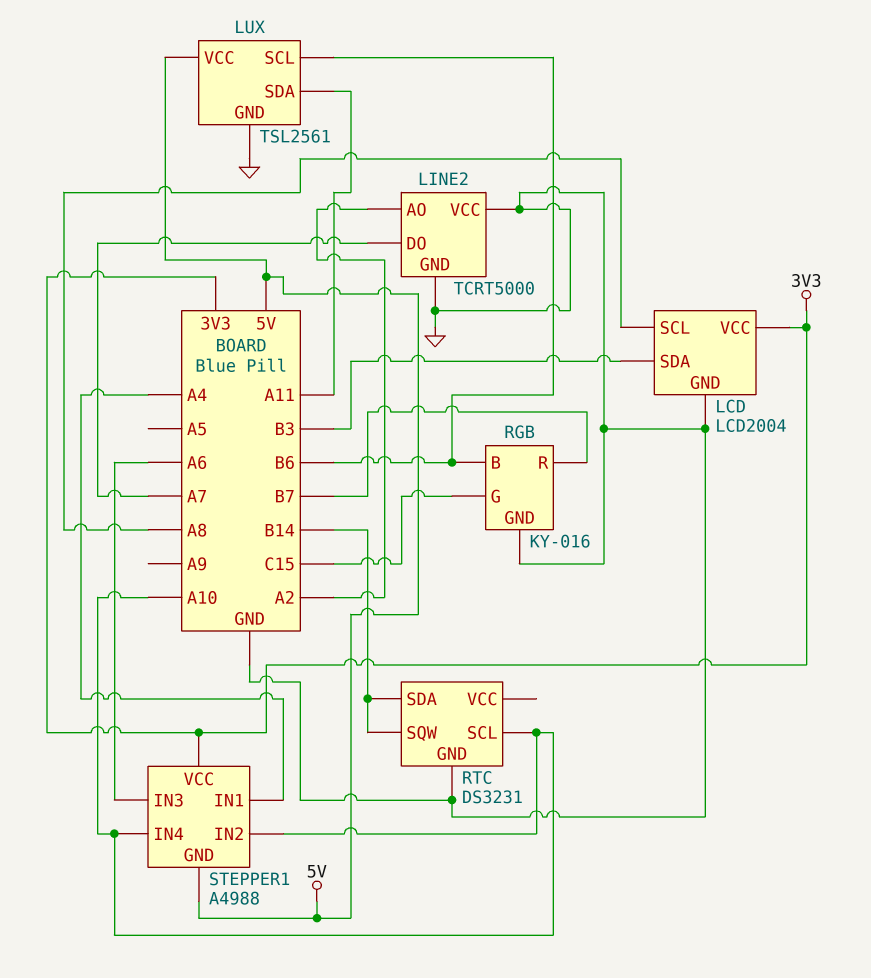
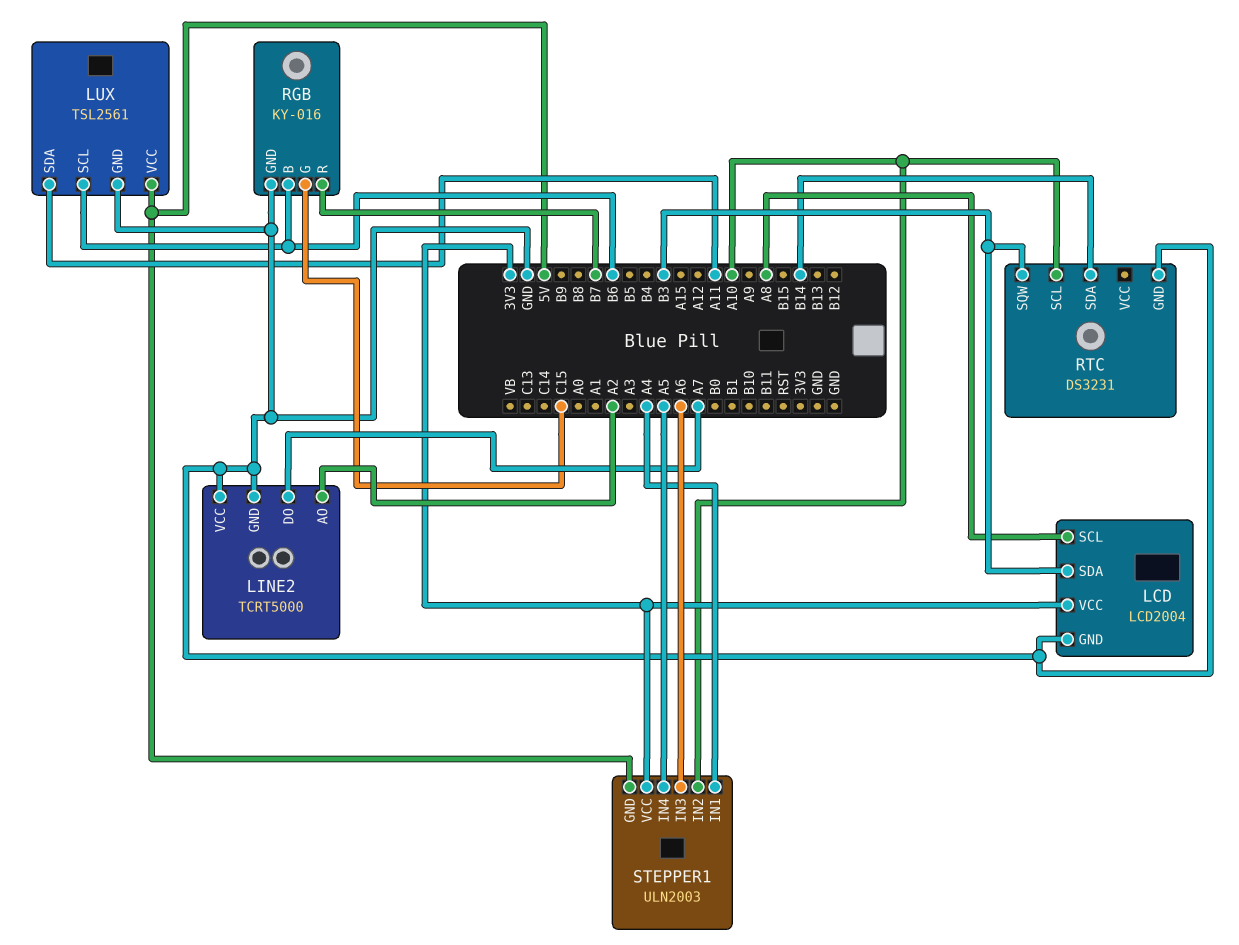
RTC pin SQW: B14 -> B3
STEPPER1: A4988 -> ULN2003
STEPPER1 pin IN4: A10 -> A5

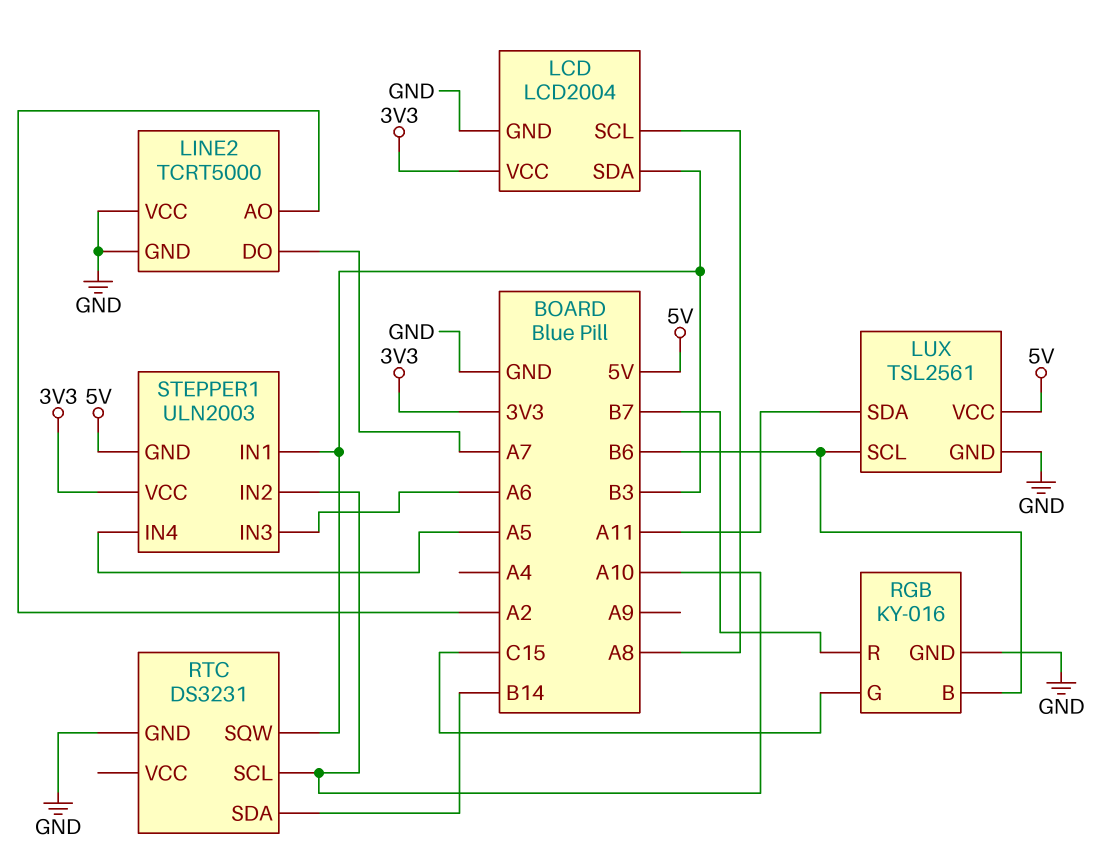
STEPPER1 pin IN1: A4 -> B3

